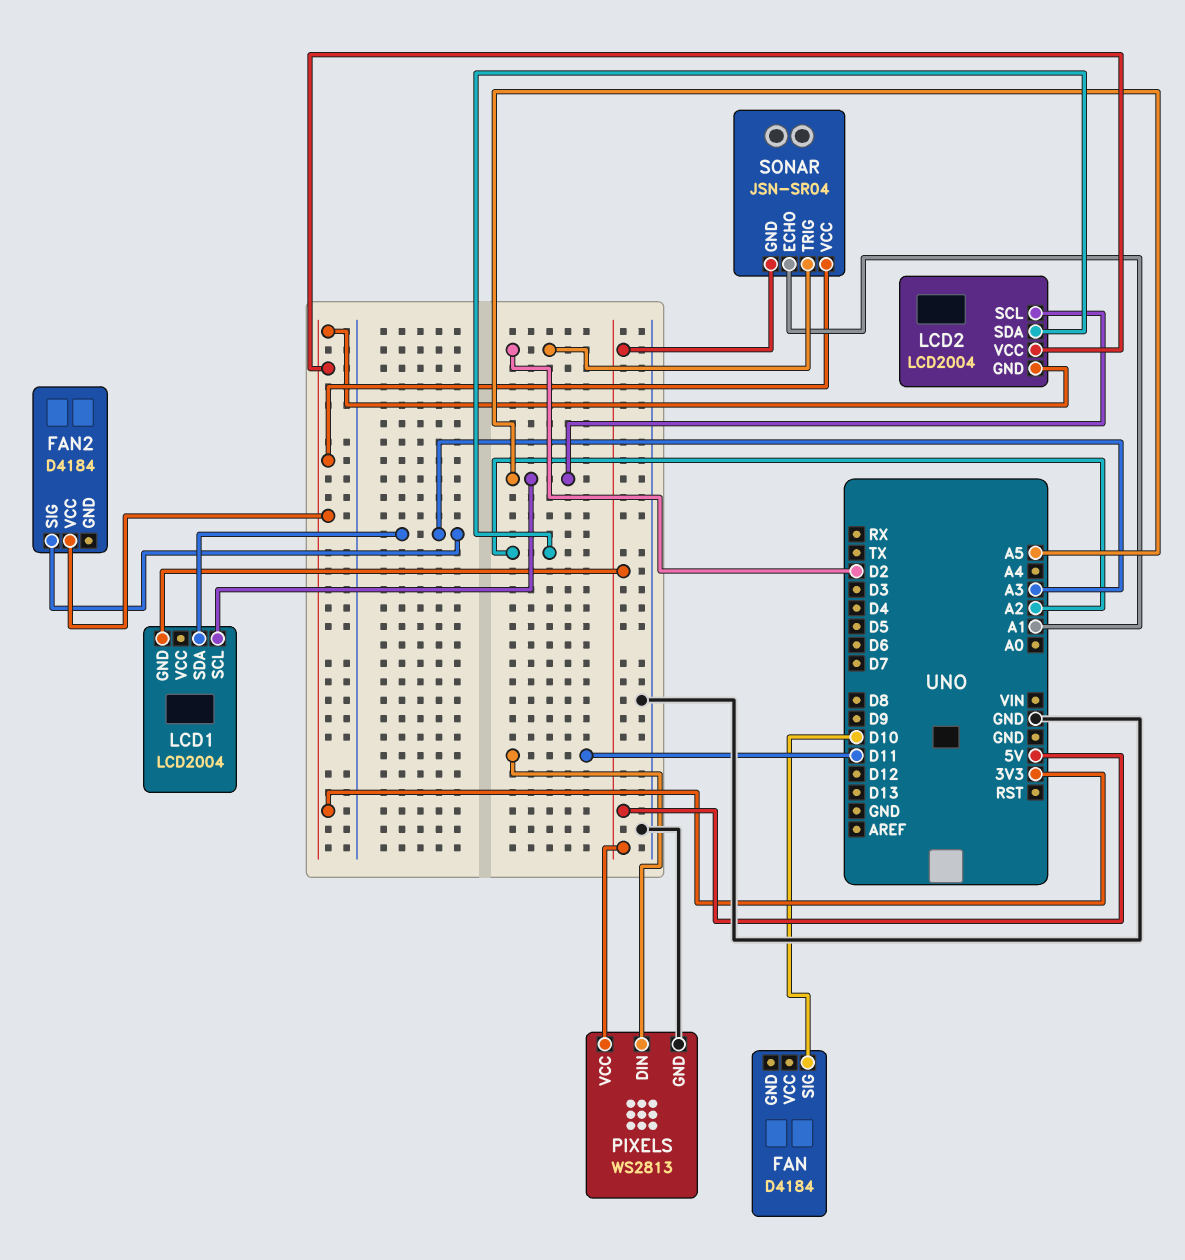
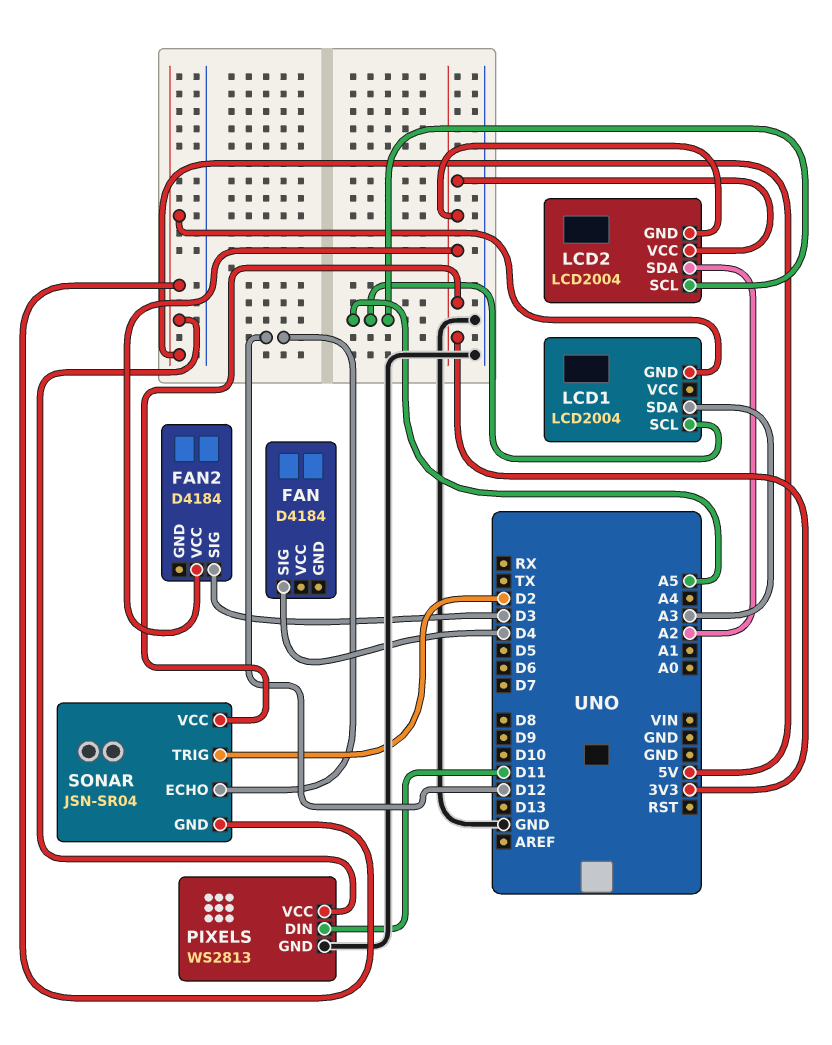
FAN pin SIG: D10 -> D4
FAN2 pin SIG: A3 -> D3
SONAR pin ECHO: A1 -> D12

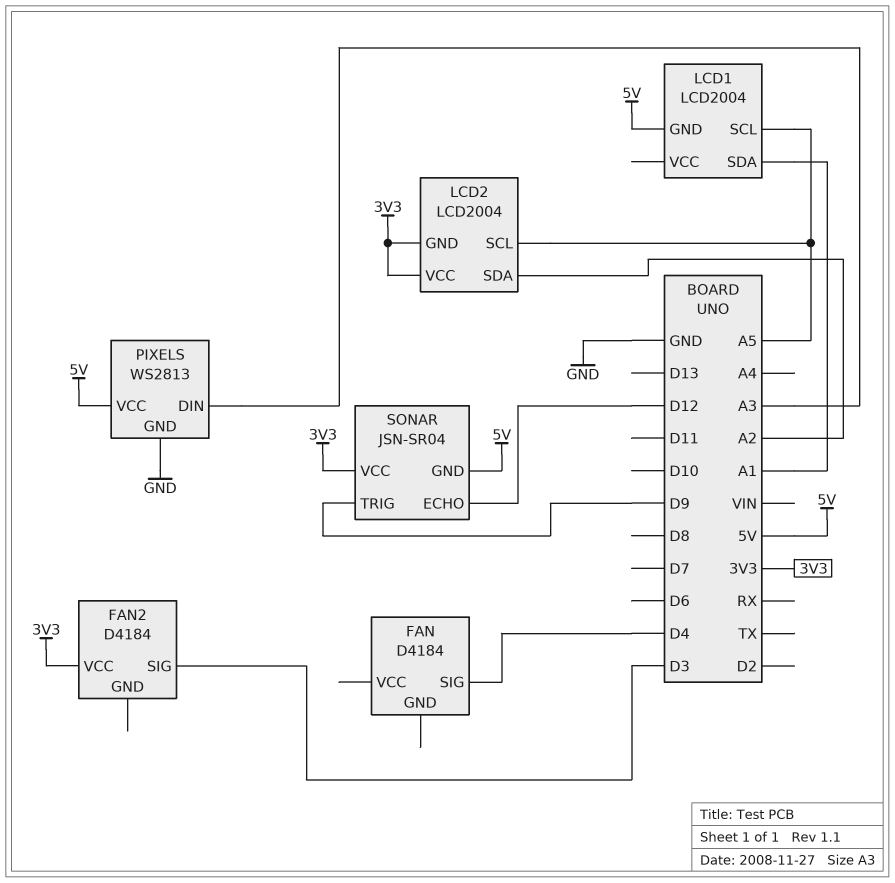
LCD1 pin SDA: A3 -> A1
PIXELS pin DIN: D11 -> A3
SONAR pin TRIG: D2 -> D9

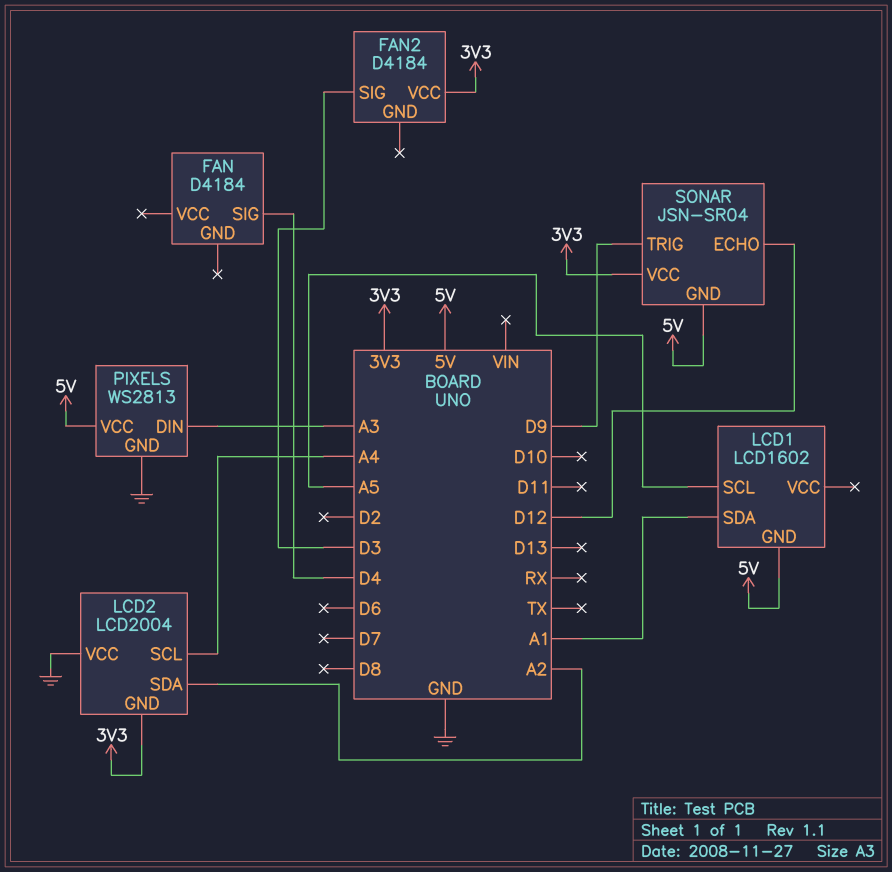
LCD1: LCD2004 -> LCD1602
LCD2 pin SCL: A5 -> A4
LCD2 pin VCC: 3V3 -> GND

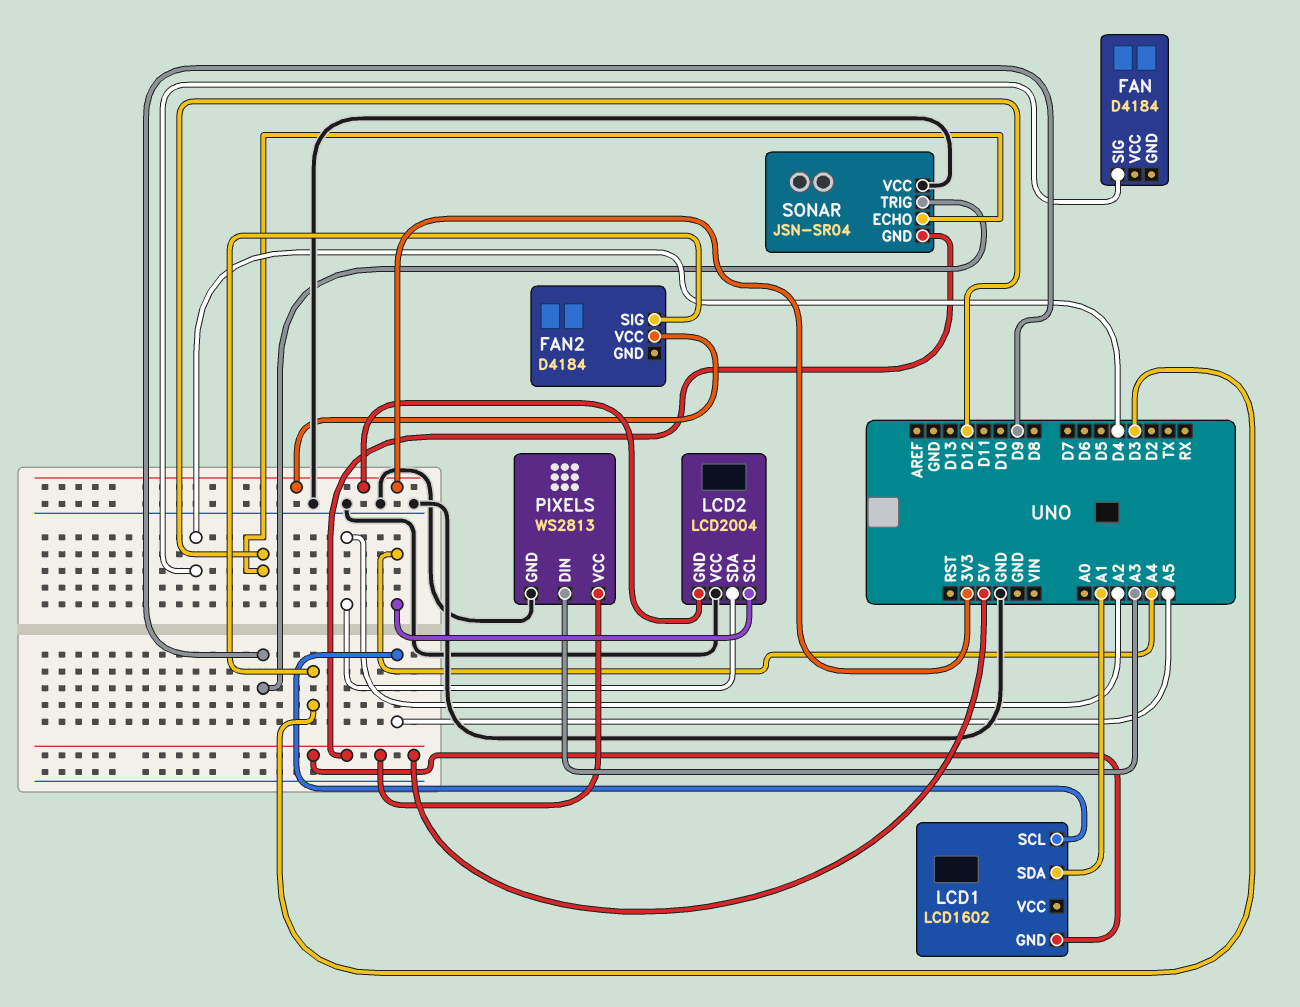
SONAR pin VCC: 3V3 -> GND

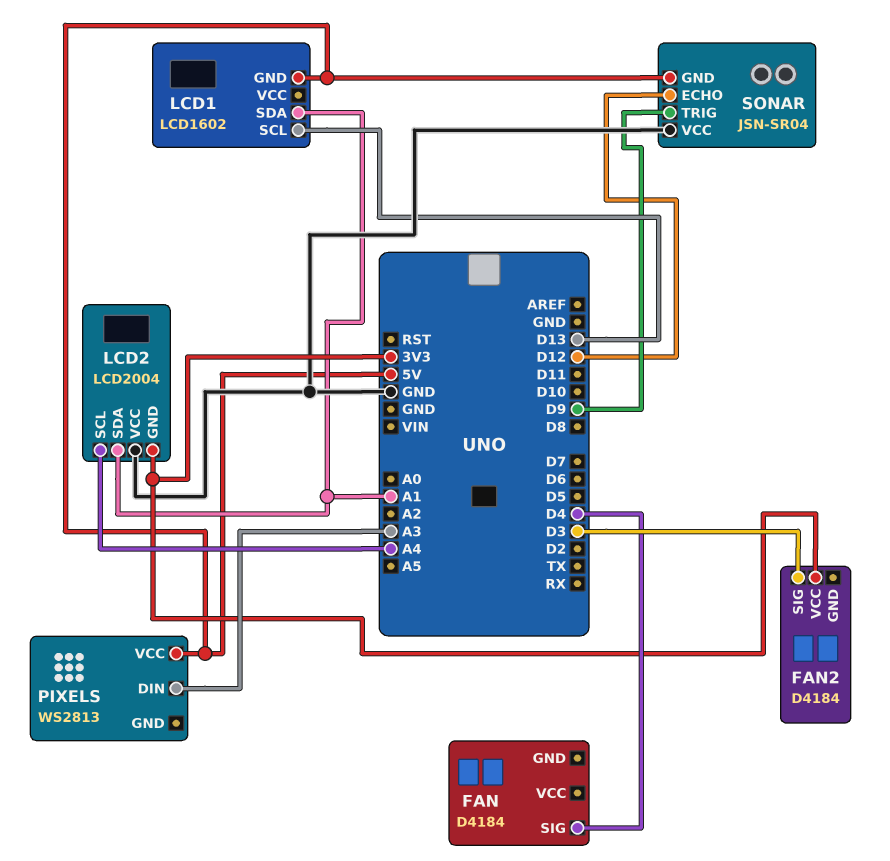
LCD1 pin SCL: A5 -> D13
LCD2 pin SDA: A2 -> A1
PIXELS pin GND: GND -> none

